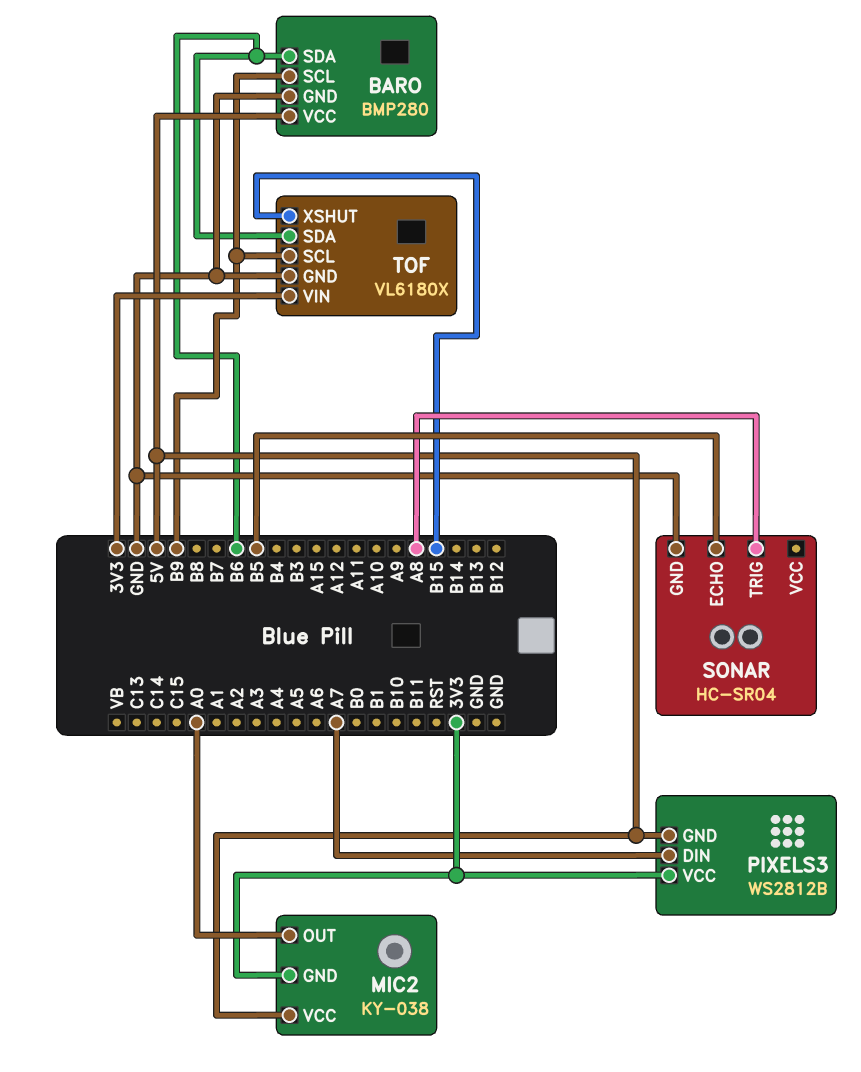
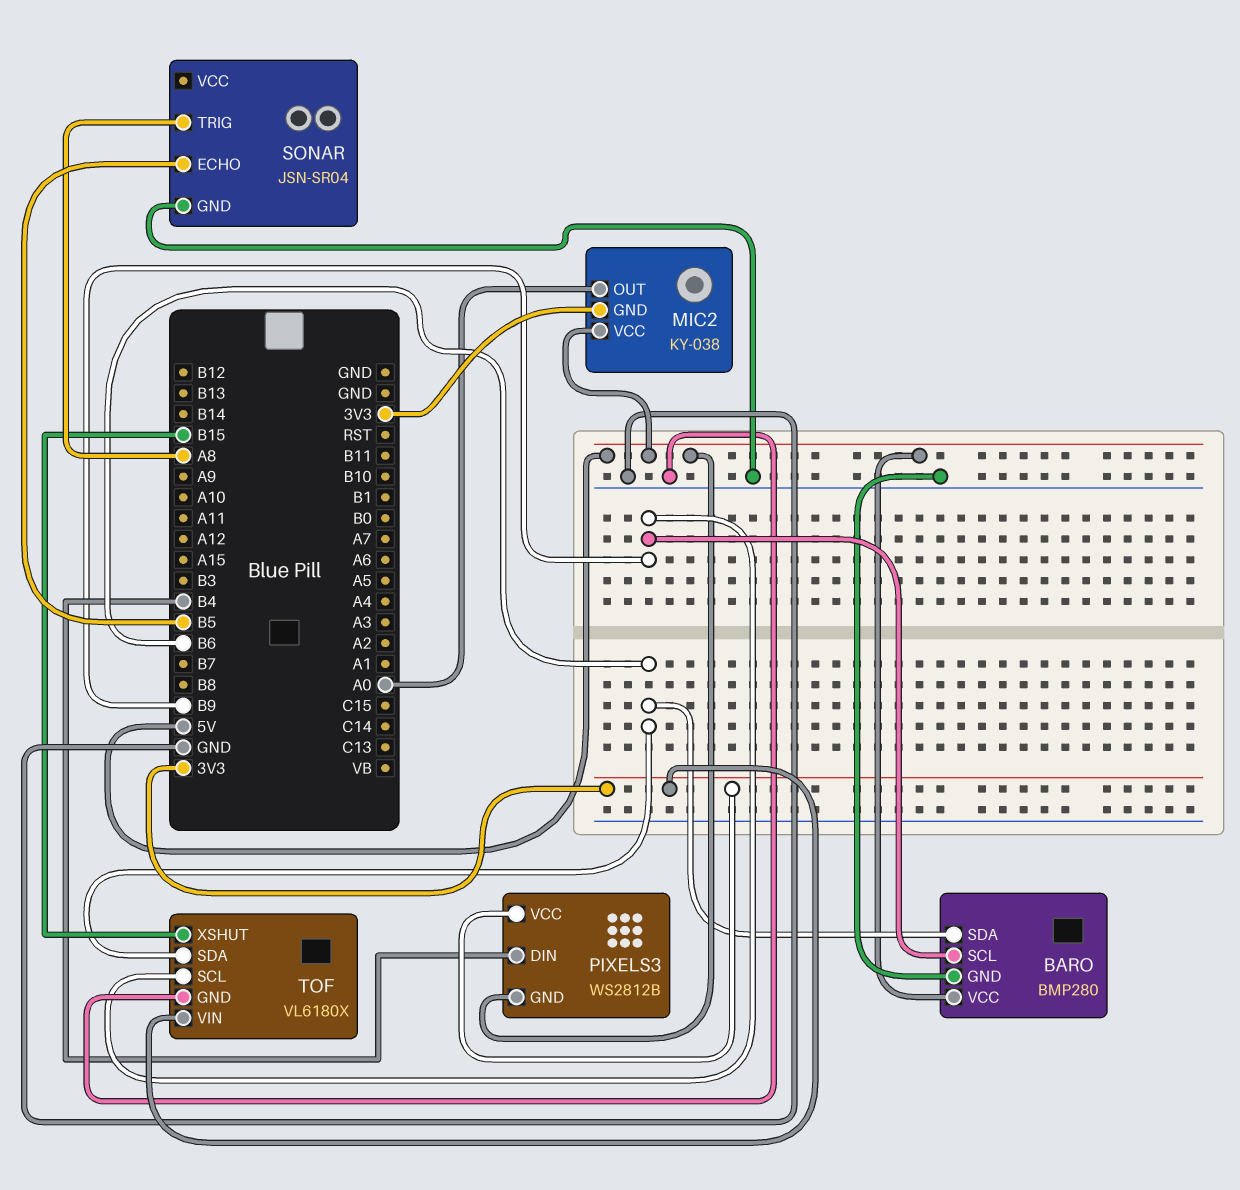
PIXELS3 pin DIN: A7 -> B4
SONAR: HC-SR04 -> JSN-SR04

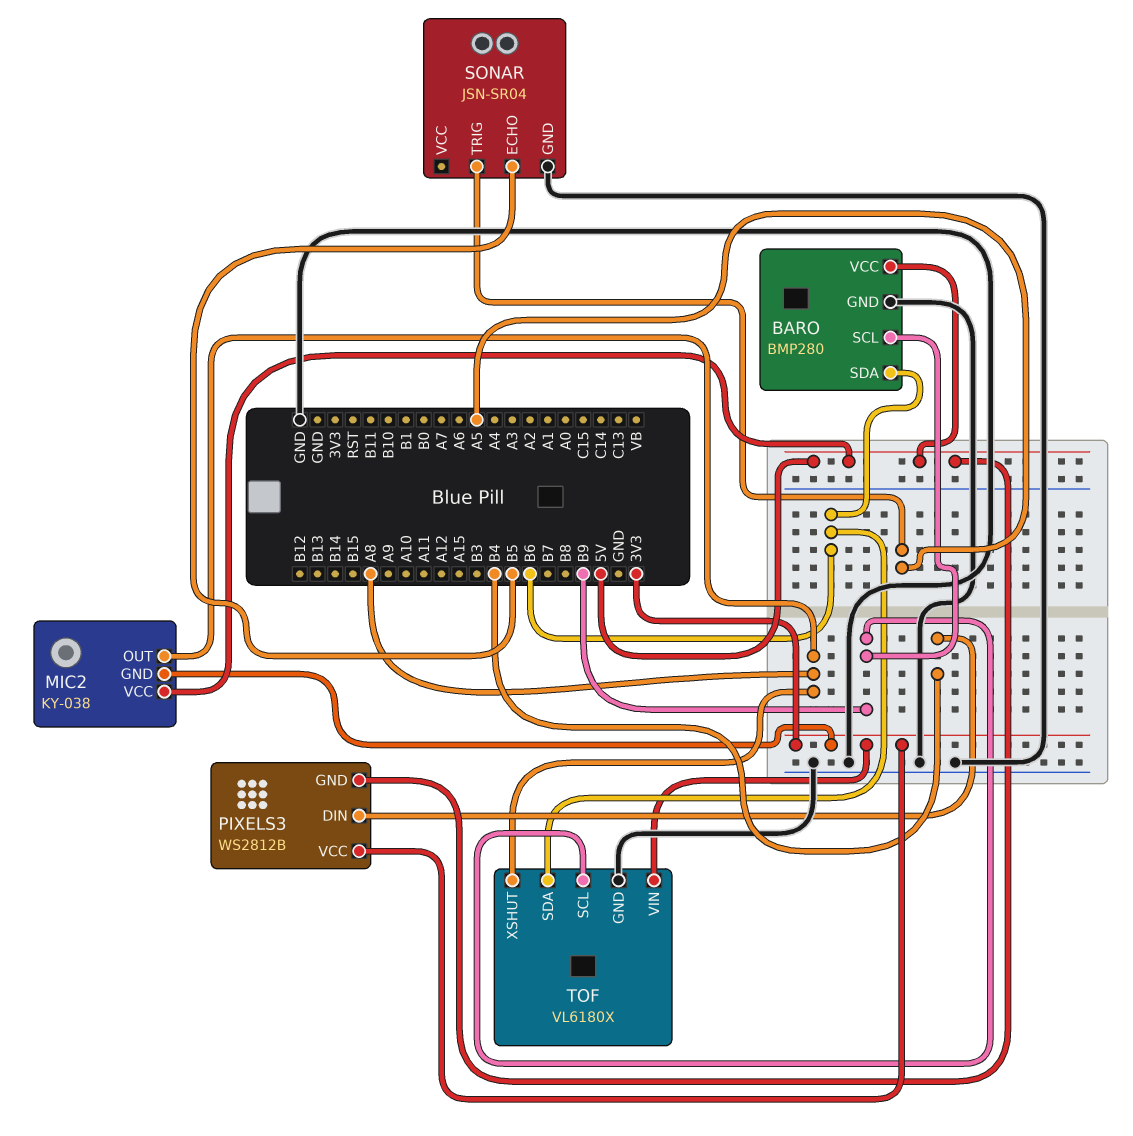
MIC2 pin OUT: A0 -> A8
SONAR pin TRIG: A8 -> A5
TOF pin XSHUT: B15 -> A8

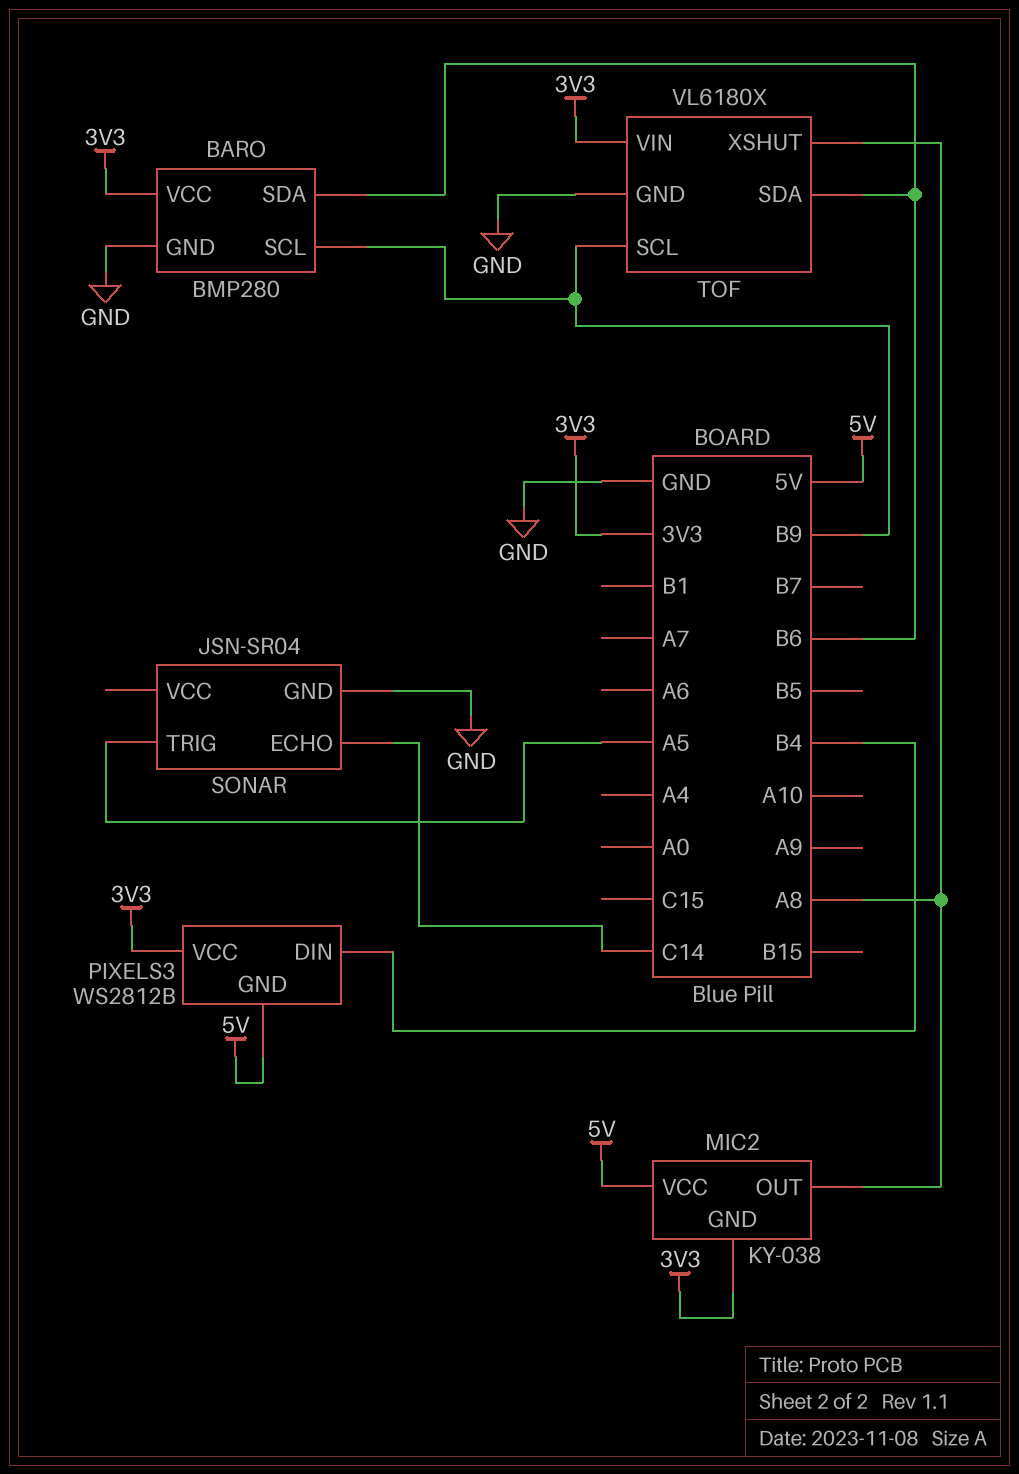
BARO pin VCC: 5V -> 3V3
SONAR pin ECHO: B5 -> C14

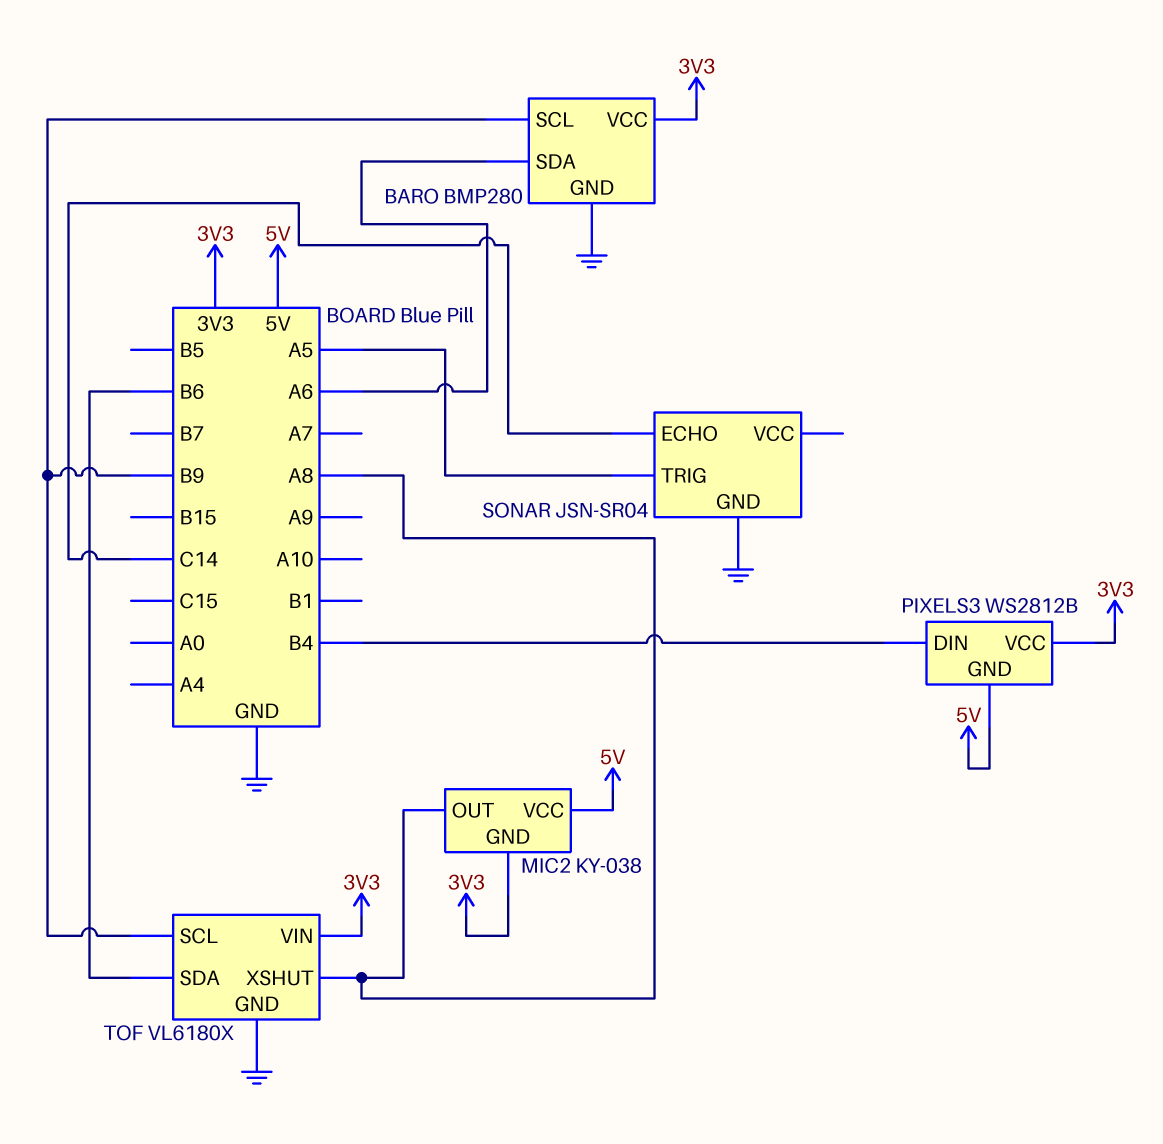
BARO pin SDA: B6 -> A6

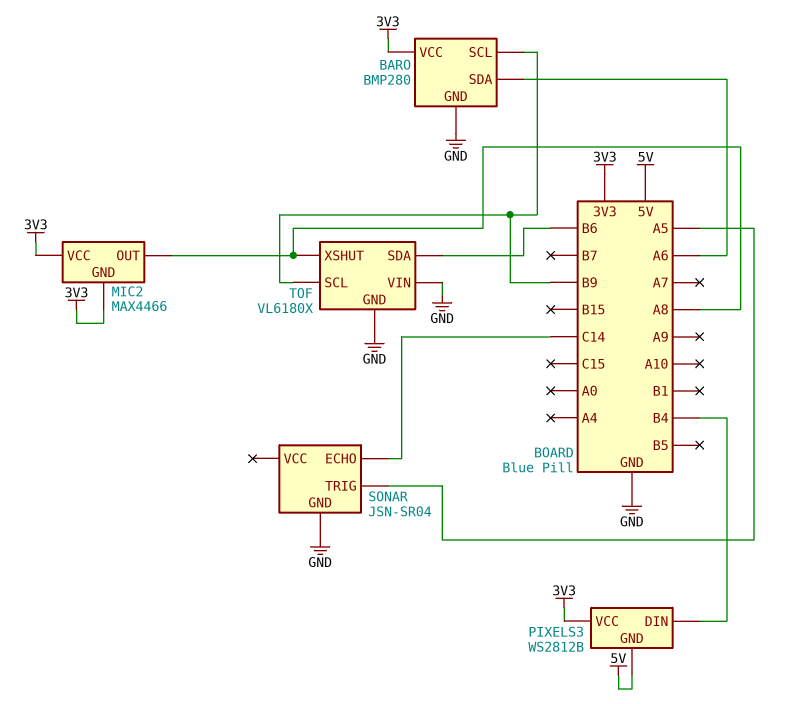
MIC2: KY-038 -> MAX4466
MIC2 pin VCC: 5V -> 3V3
TOF pin VIN: 3V3 -> GND

